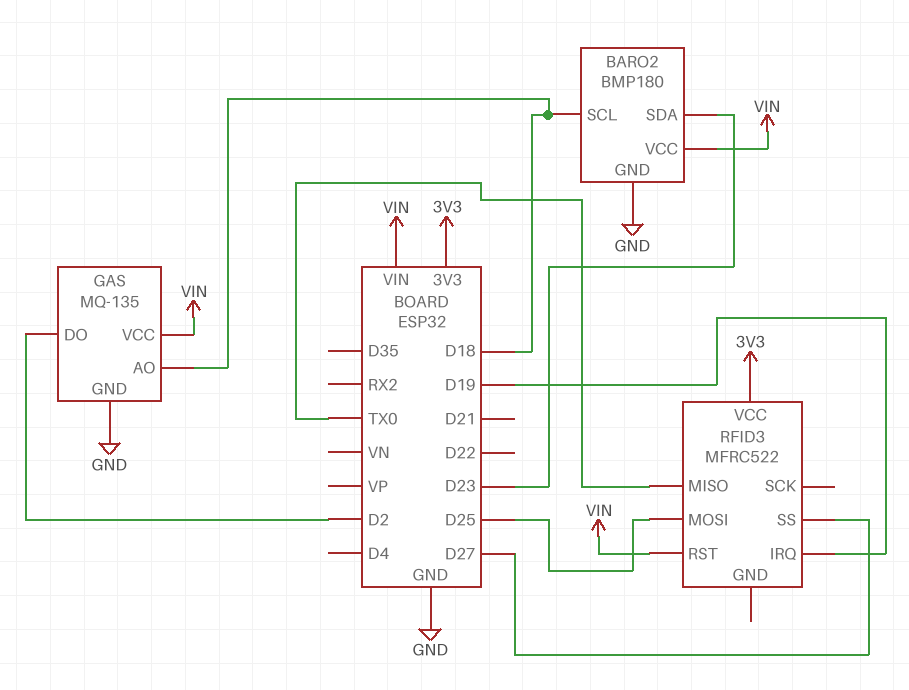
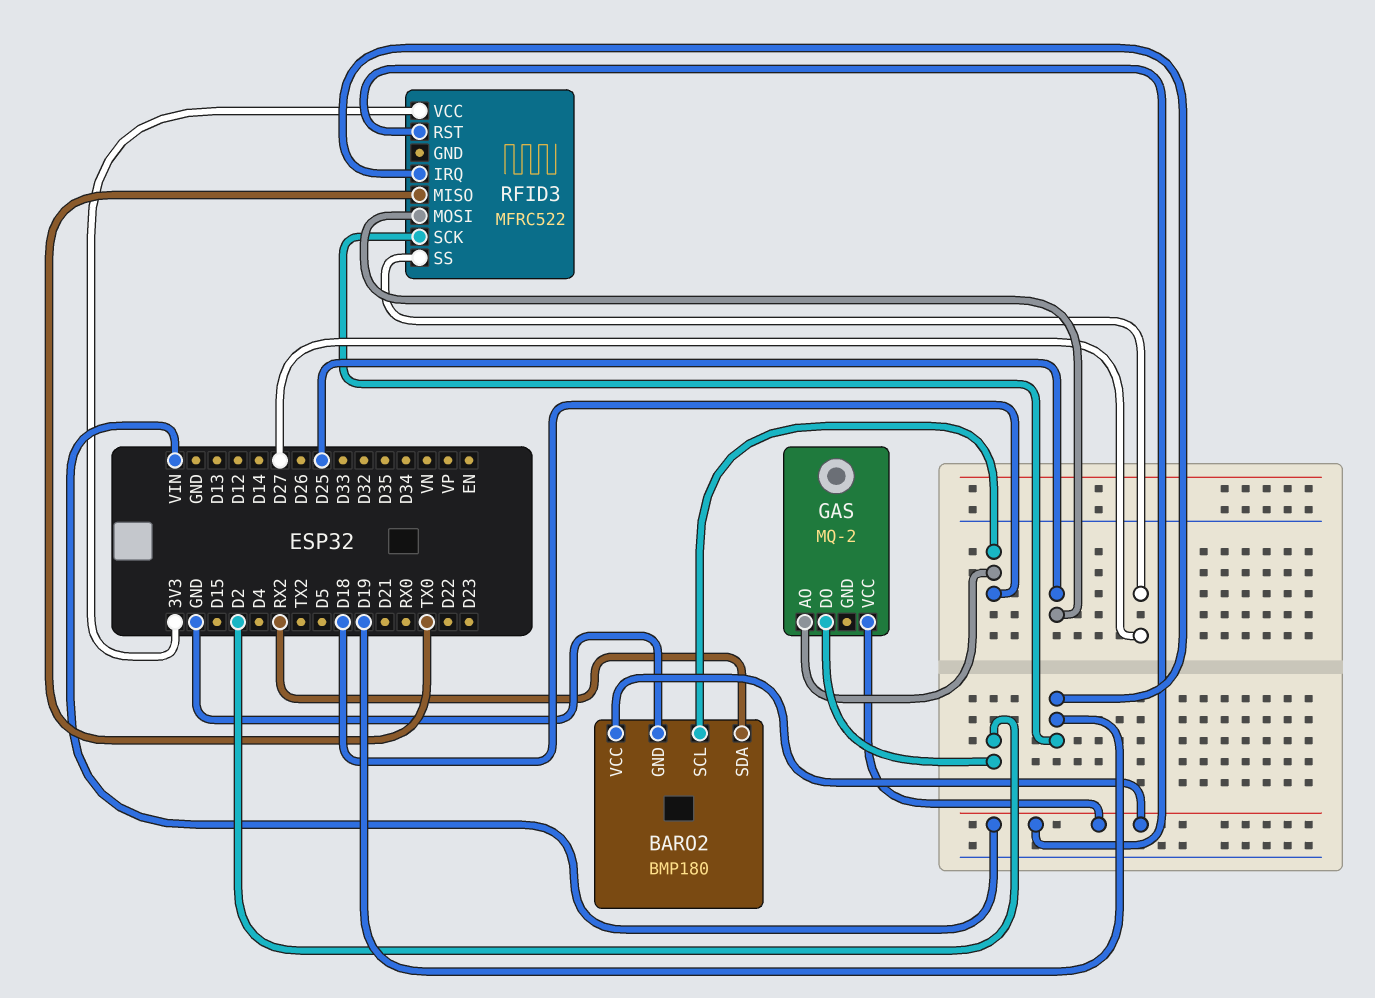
BARO2 pin SDA: D23 -> RX2
GAS: MQ-135 -> MQ-2
GAS pin GND: GND -> none
RFID3 pin SCK: none -> D19

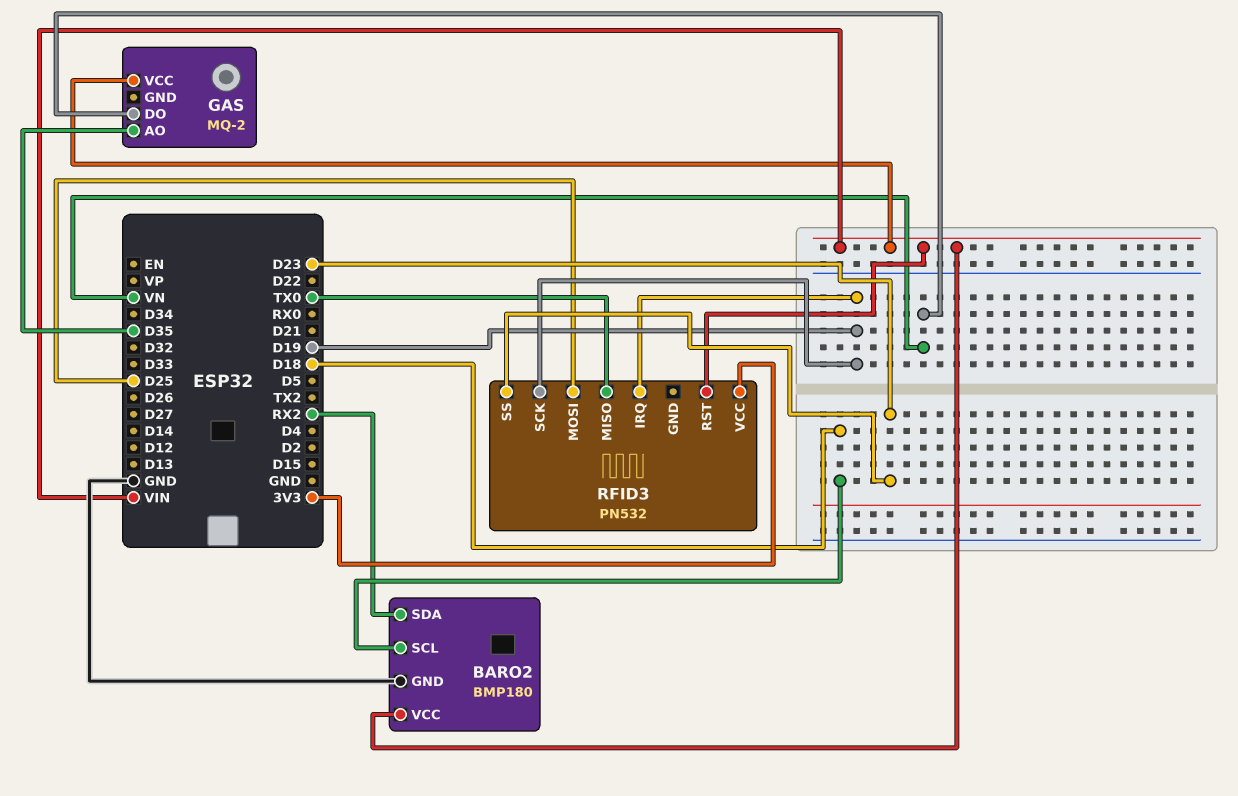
GAS pin AO: D18 -> D35
GAS pin DO: D2 -> VN
RFID3: MFRC522 -> PN532
RFID3 pin SS: D27 -> D23

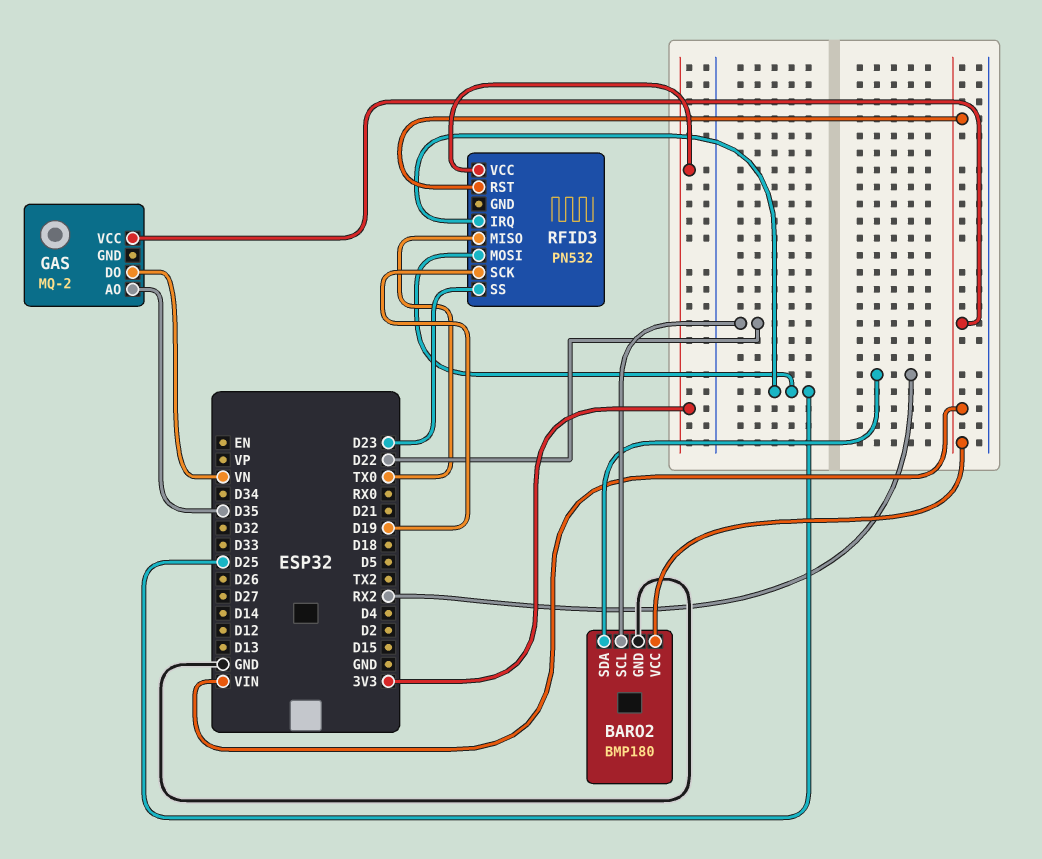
BARO2 pin SCL: D18 -> D22
RFID3 pin IRQ: D19 -> D25

